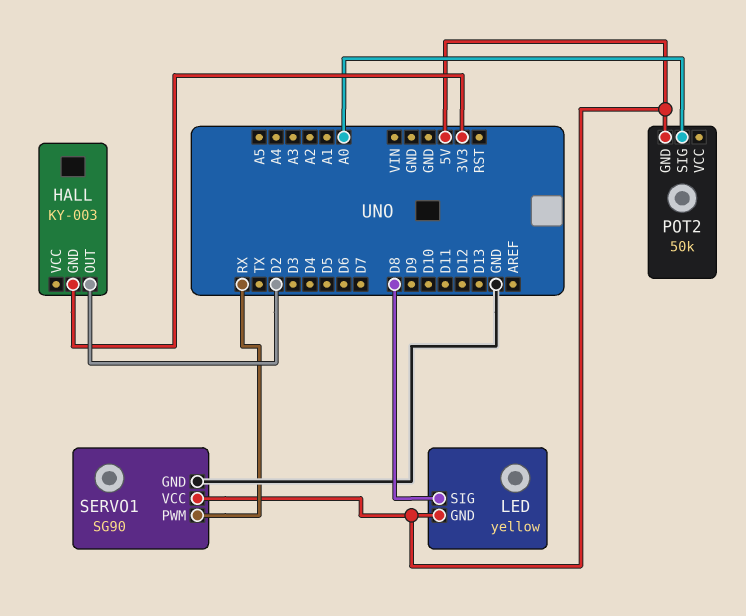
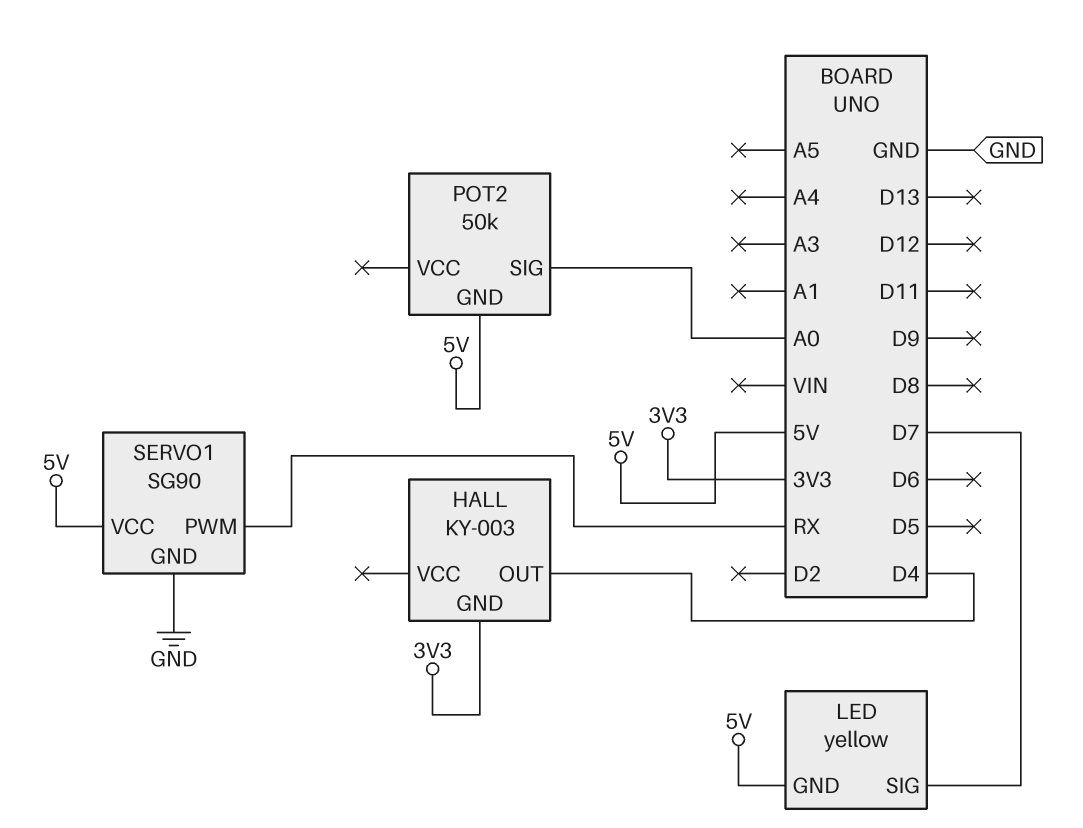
HALL pin OUT: D2 -> D4
LED pin SIG: D8 -> D7

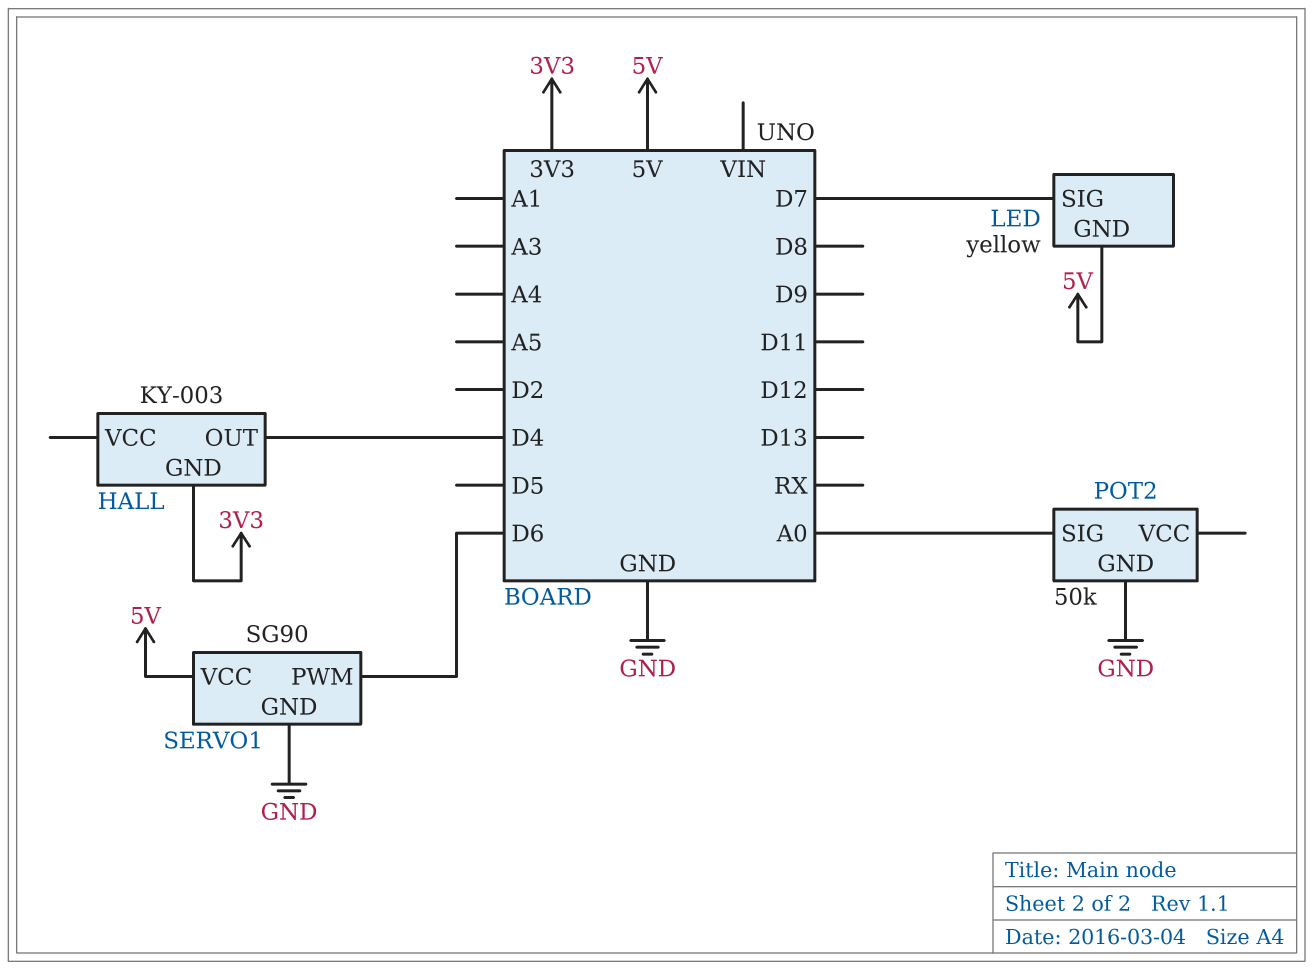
POT2 pin GND: 5V -> GND
SERVO1 pin PWM: RX -> D6

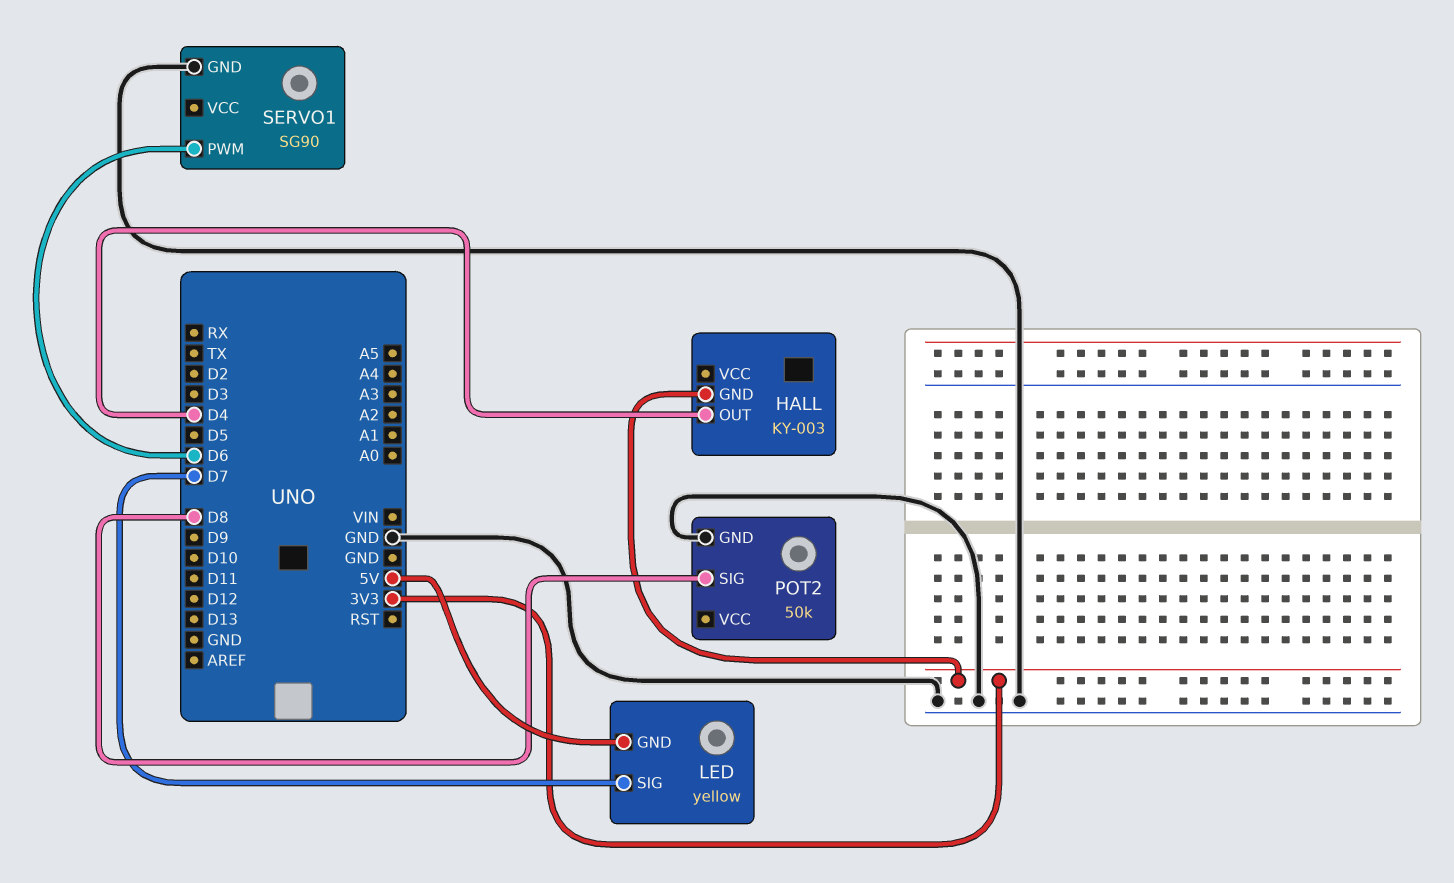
POT2 pin SIG: A0 -> D8
SERVO1 pin VCC: 5V -> none

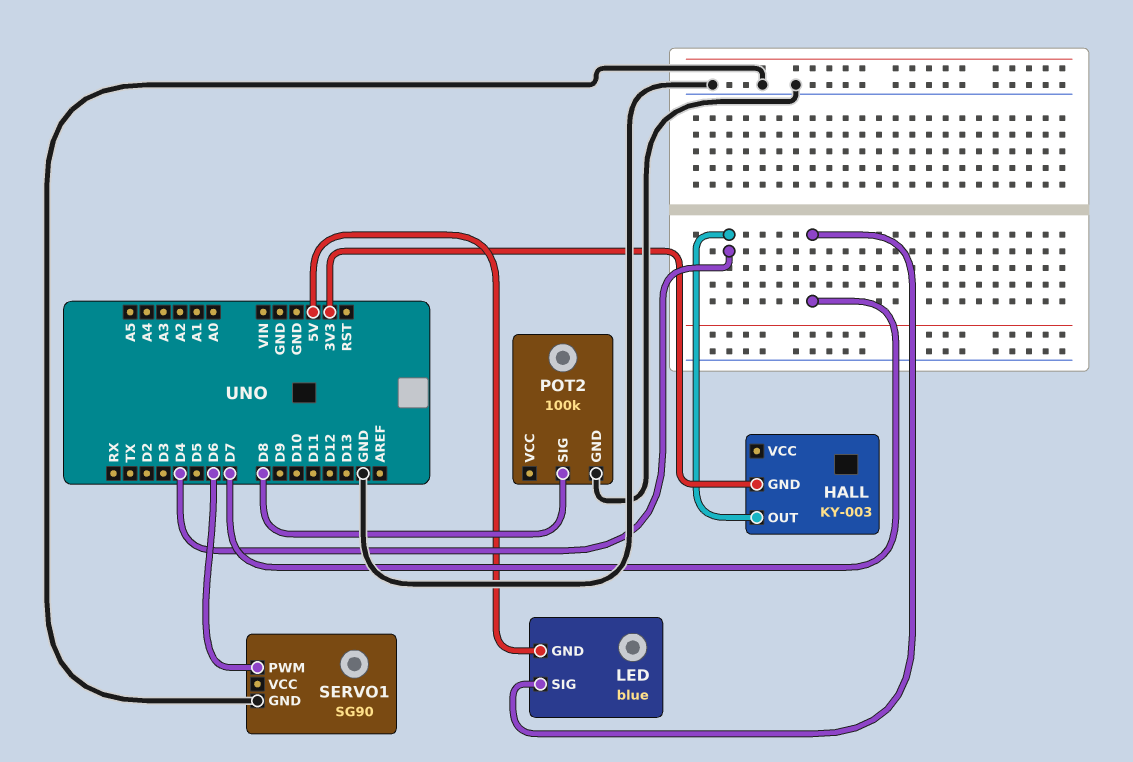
LED: yellow -> blue
POT2: 50k -> 100k

